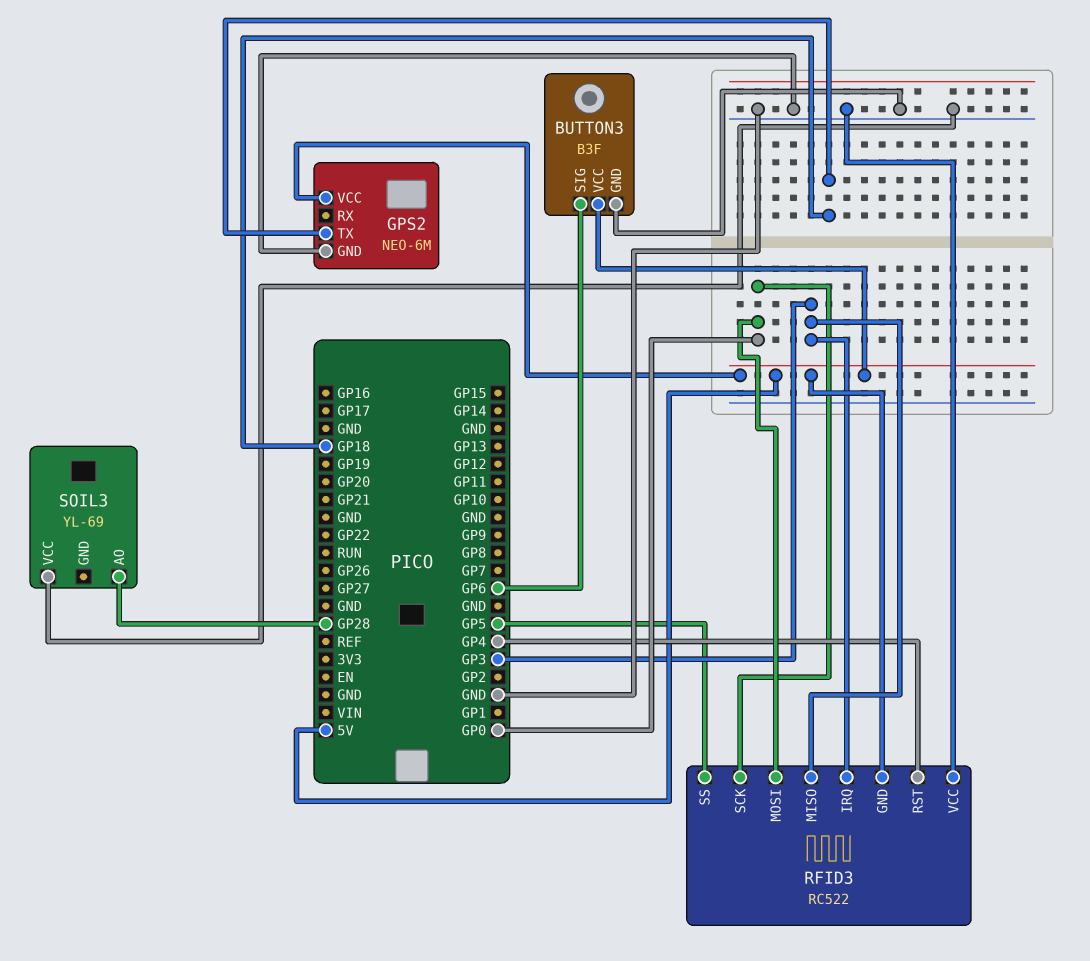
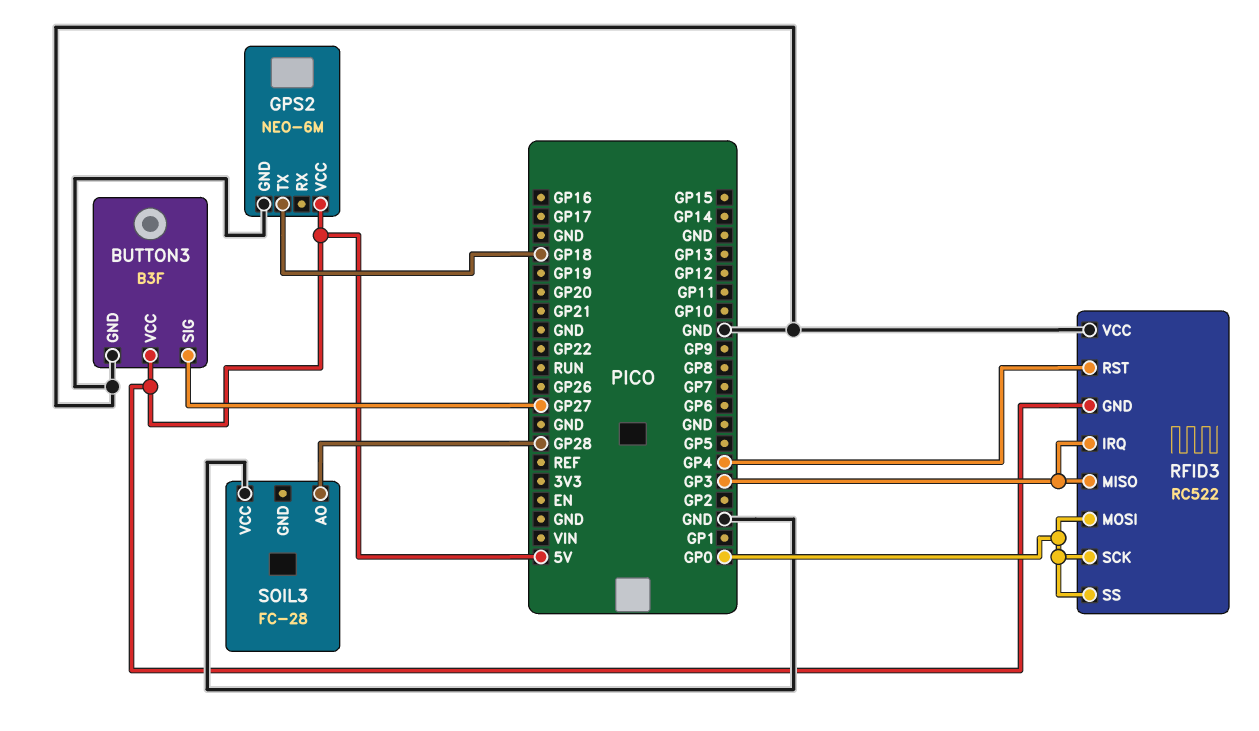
BUTTON3 pin SIG: GP6 -> GP27
RFID3 pin SS: GP5 -> GP0
SOIL3: YL-69 -> FC-28

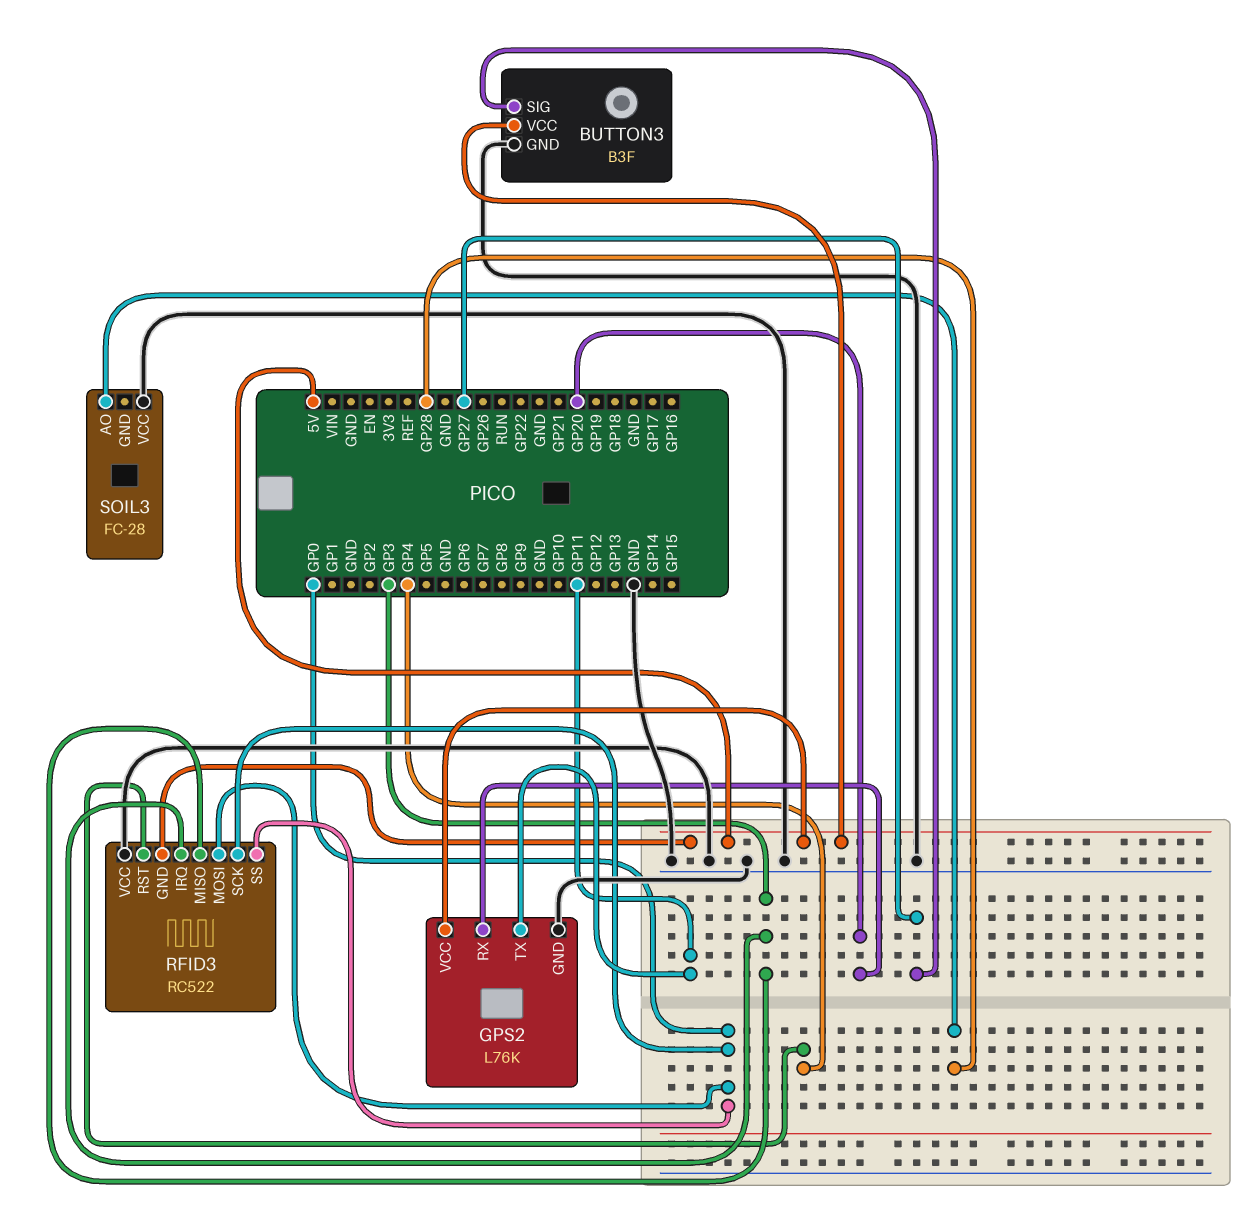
GPS2: NEO-6M -> L76K
GPS2 pin RX: none -> GP20
GPS2 pin TX: GP18 -> GP11

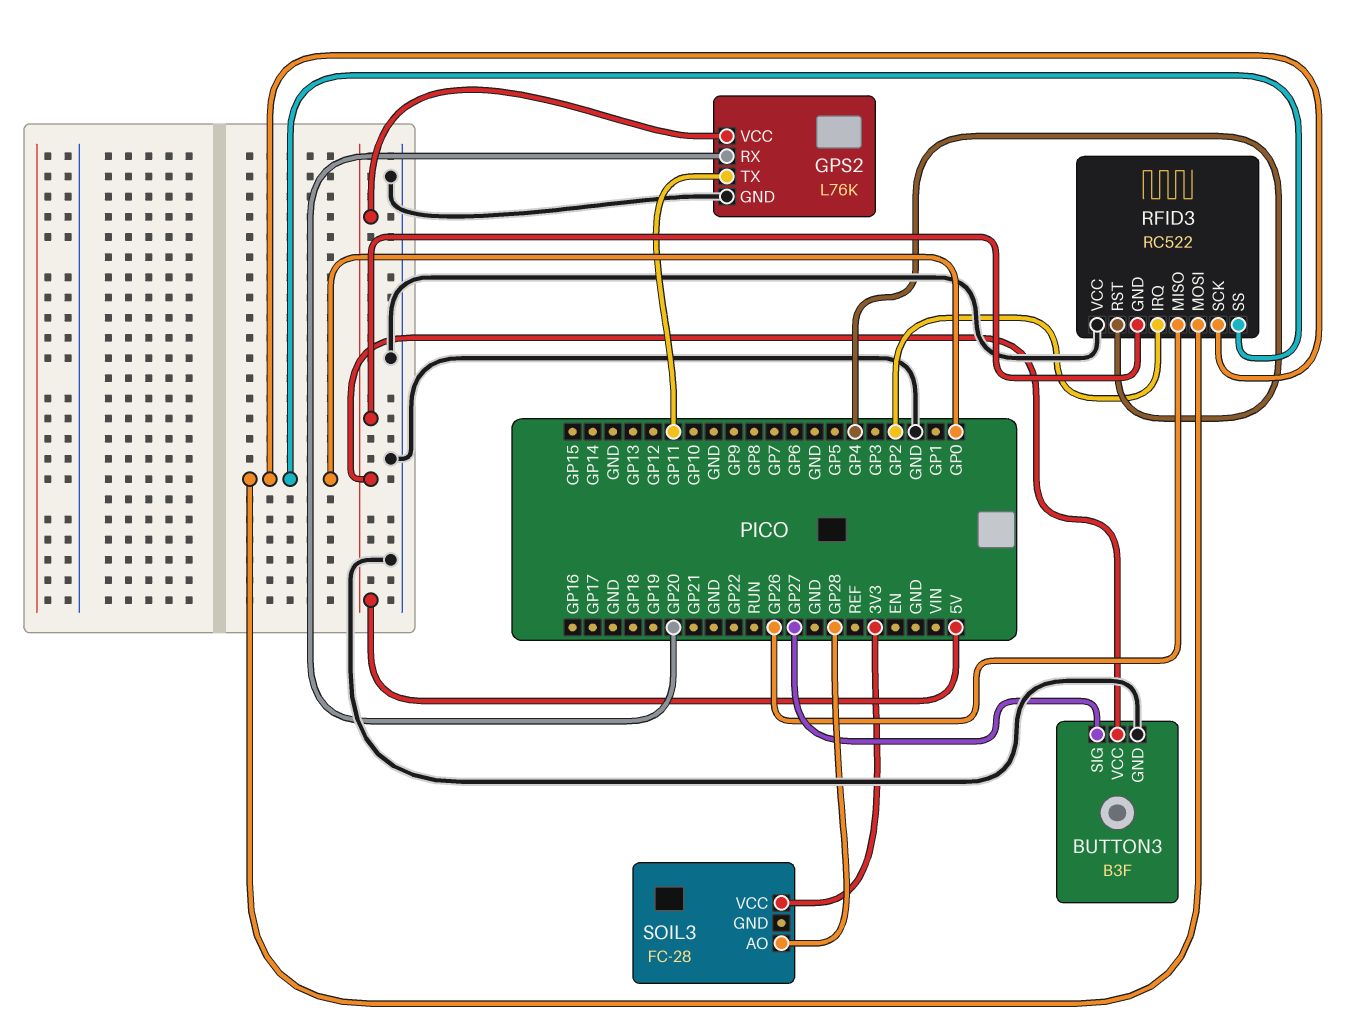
RFID3 pin IRQ: GP3 -> GP2
RFID3 pin MISO: GP3 -> GP26
SOIL3 pin VCC: GND -> 3V3

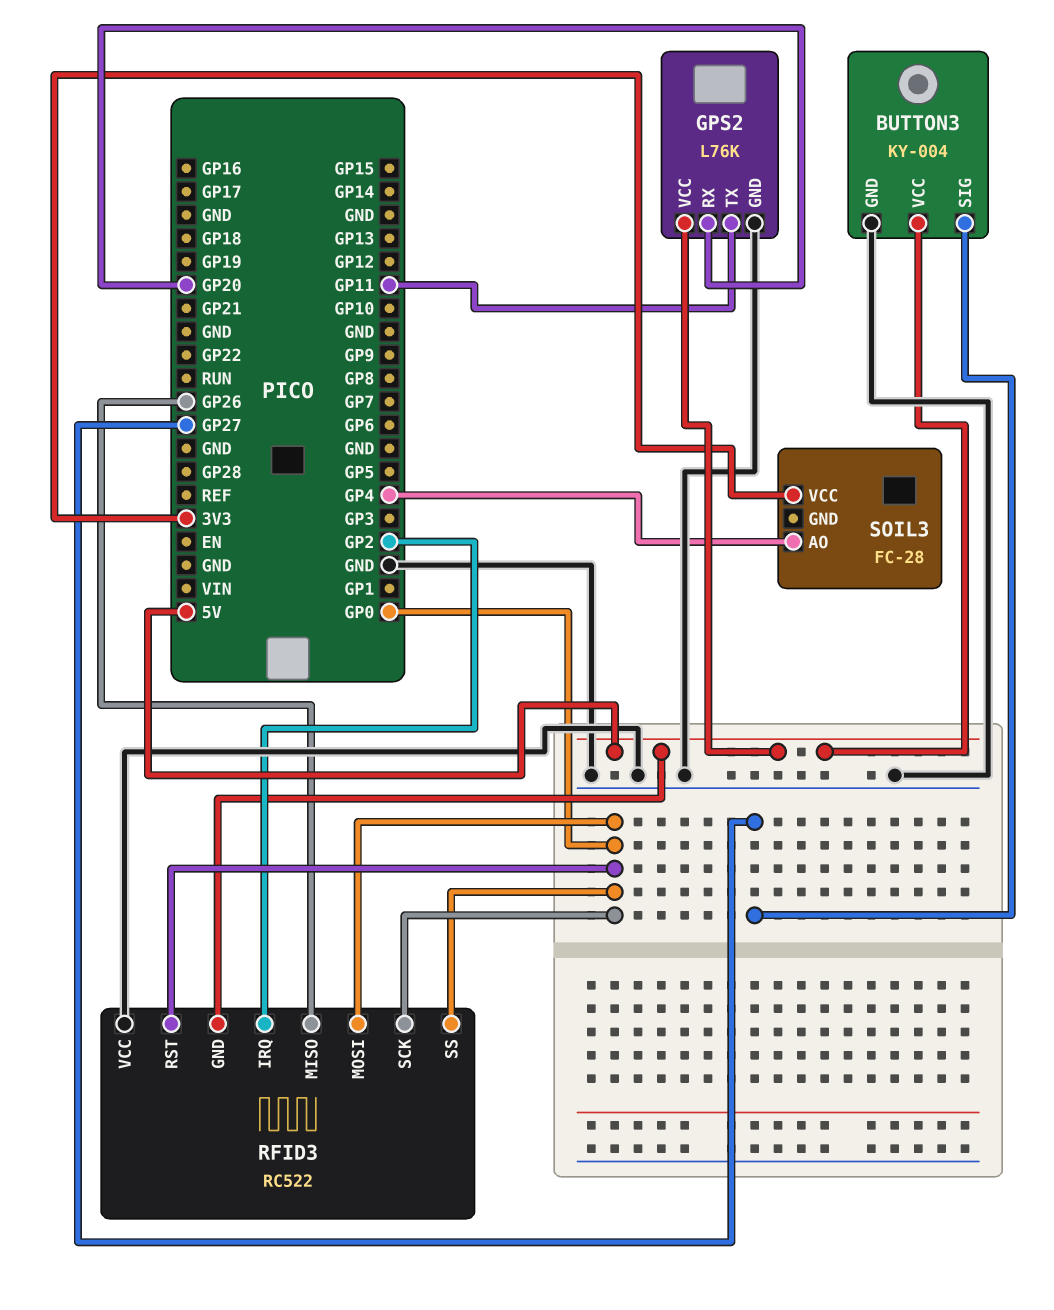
BUTTON3: B3F -> KY-004
RFID3 pin RST: GP4 -> GP0
SOIL3 pin AO: GP28 -> GP4

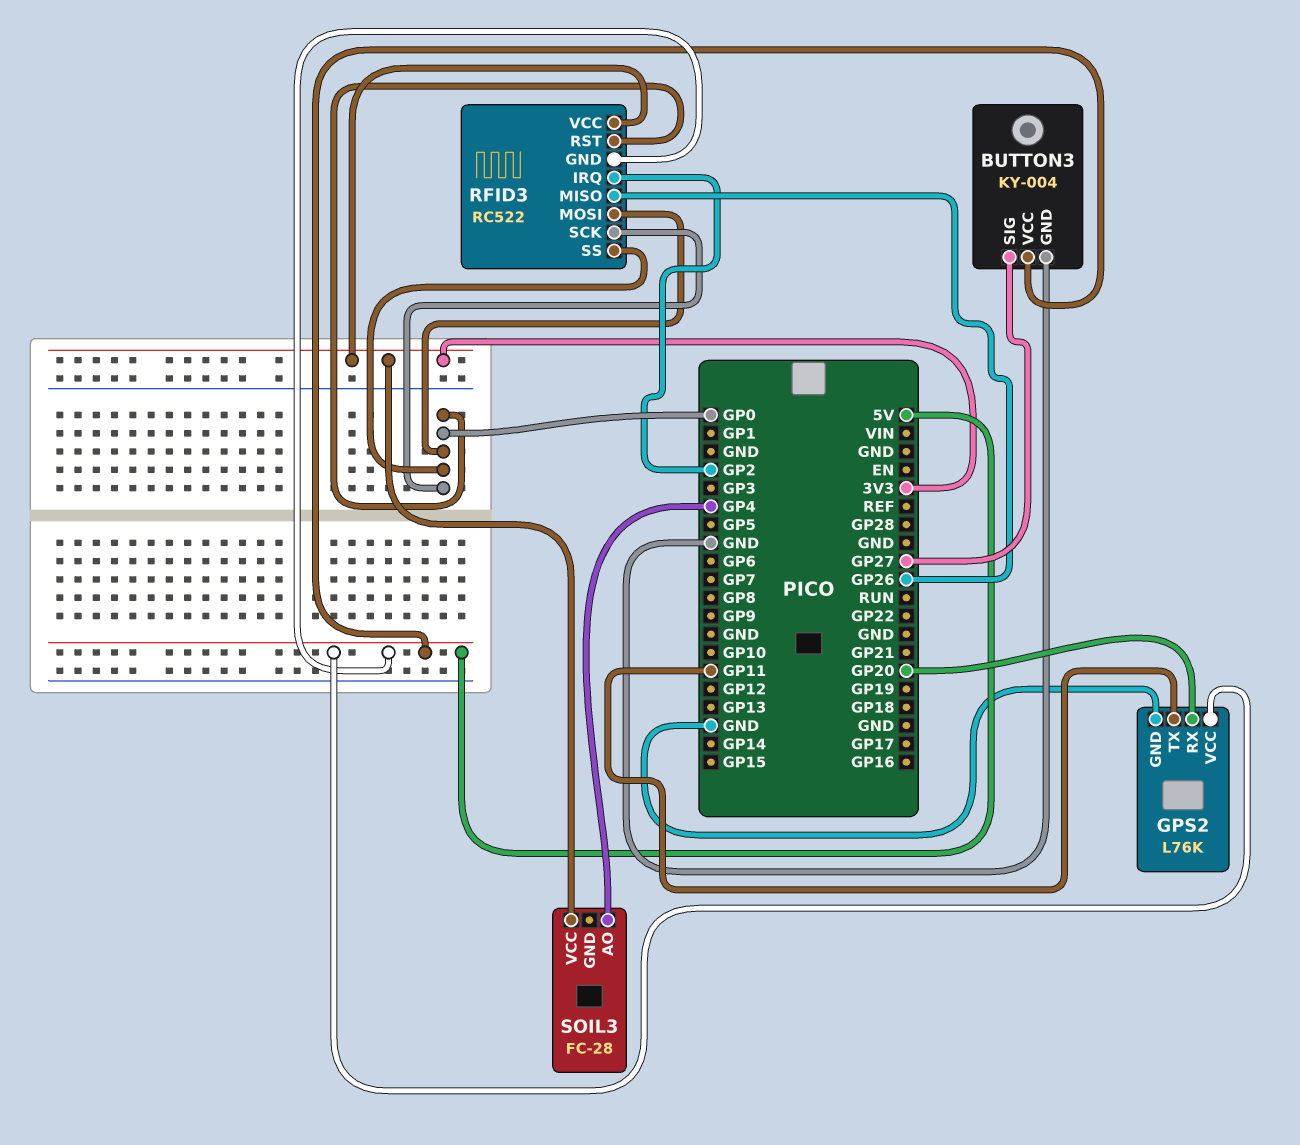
RFID3 pin VCC: GND -> 3V3

